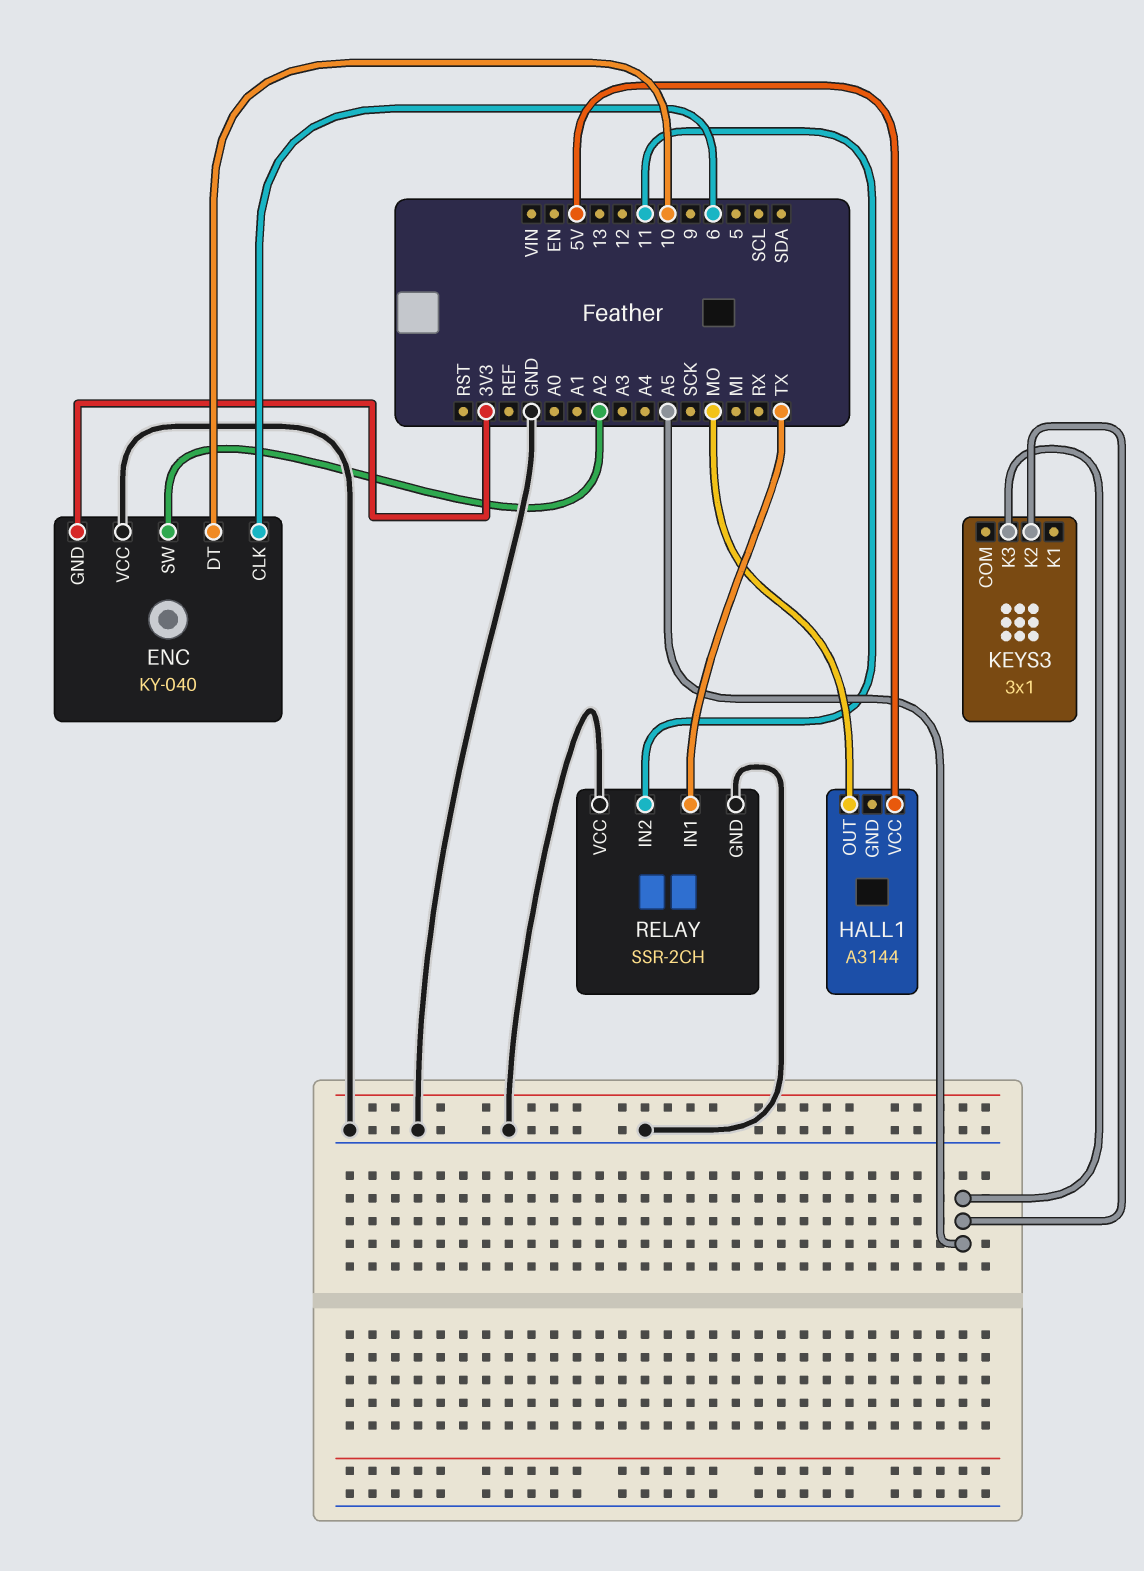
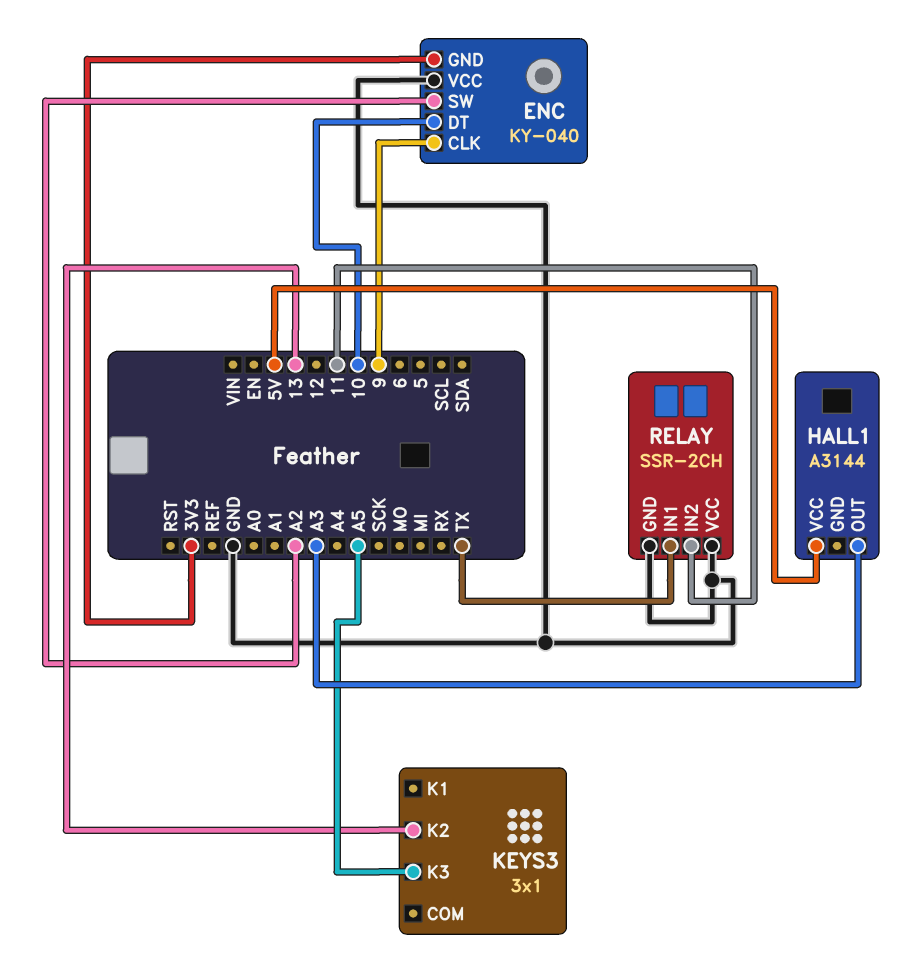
ENC pin CLK: 6 -> 9
HALL1 pin OUT: MO -> A3
KEYS3 pin K2: A5 -> 13

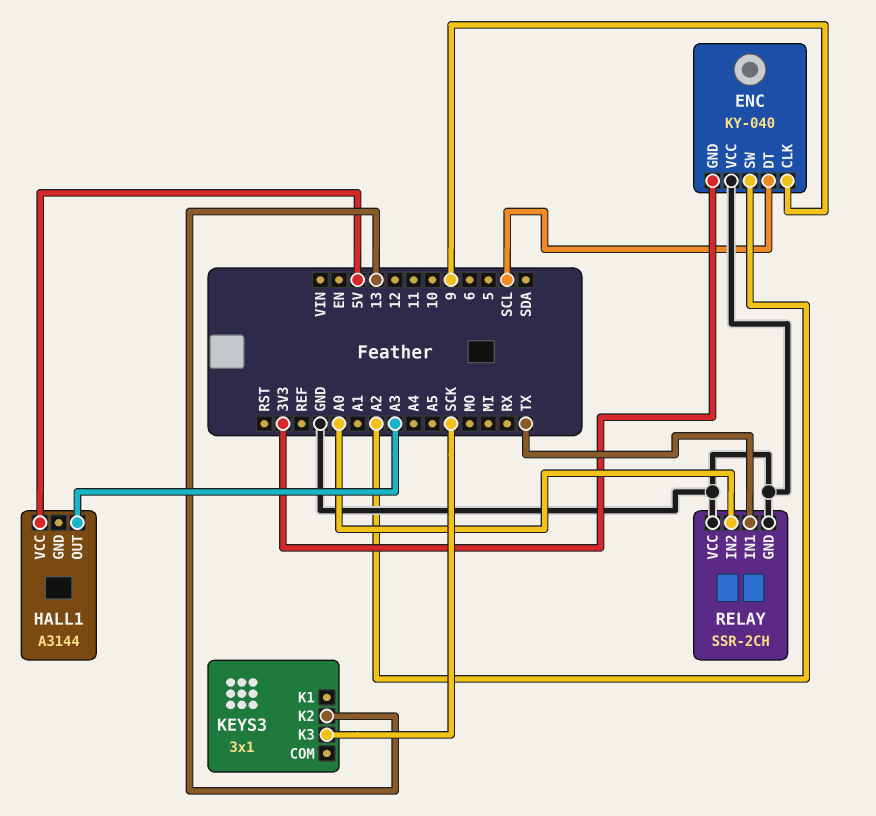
ENC pin DT: 10 -> SCL
KEYS3 pin K3: A5 -> SCK
RELAY pin IN2: 11 -> A0

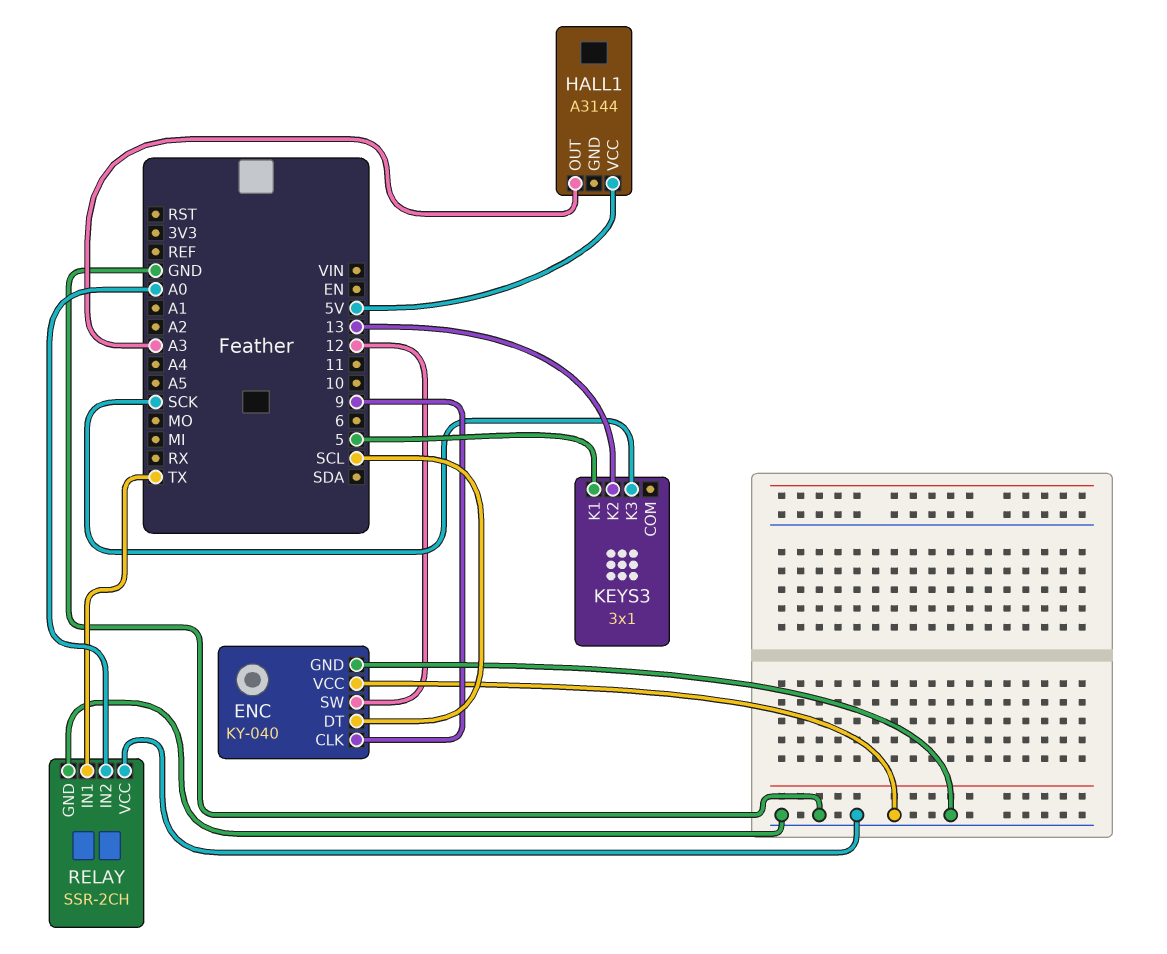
ENC pin GND: 3V3 -> GND
ENC pin SW: A2 -> 12
KEYS3 pin K1: none -> 5

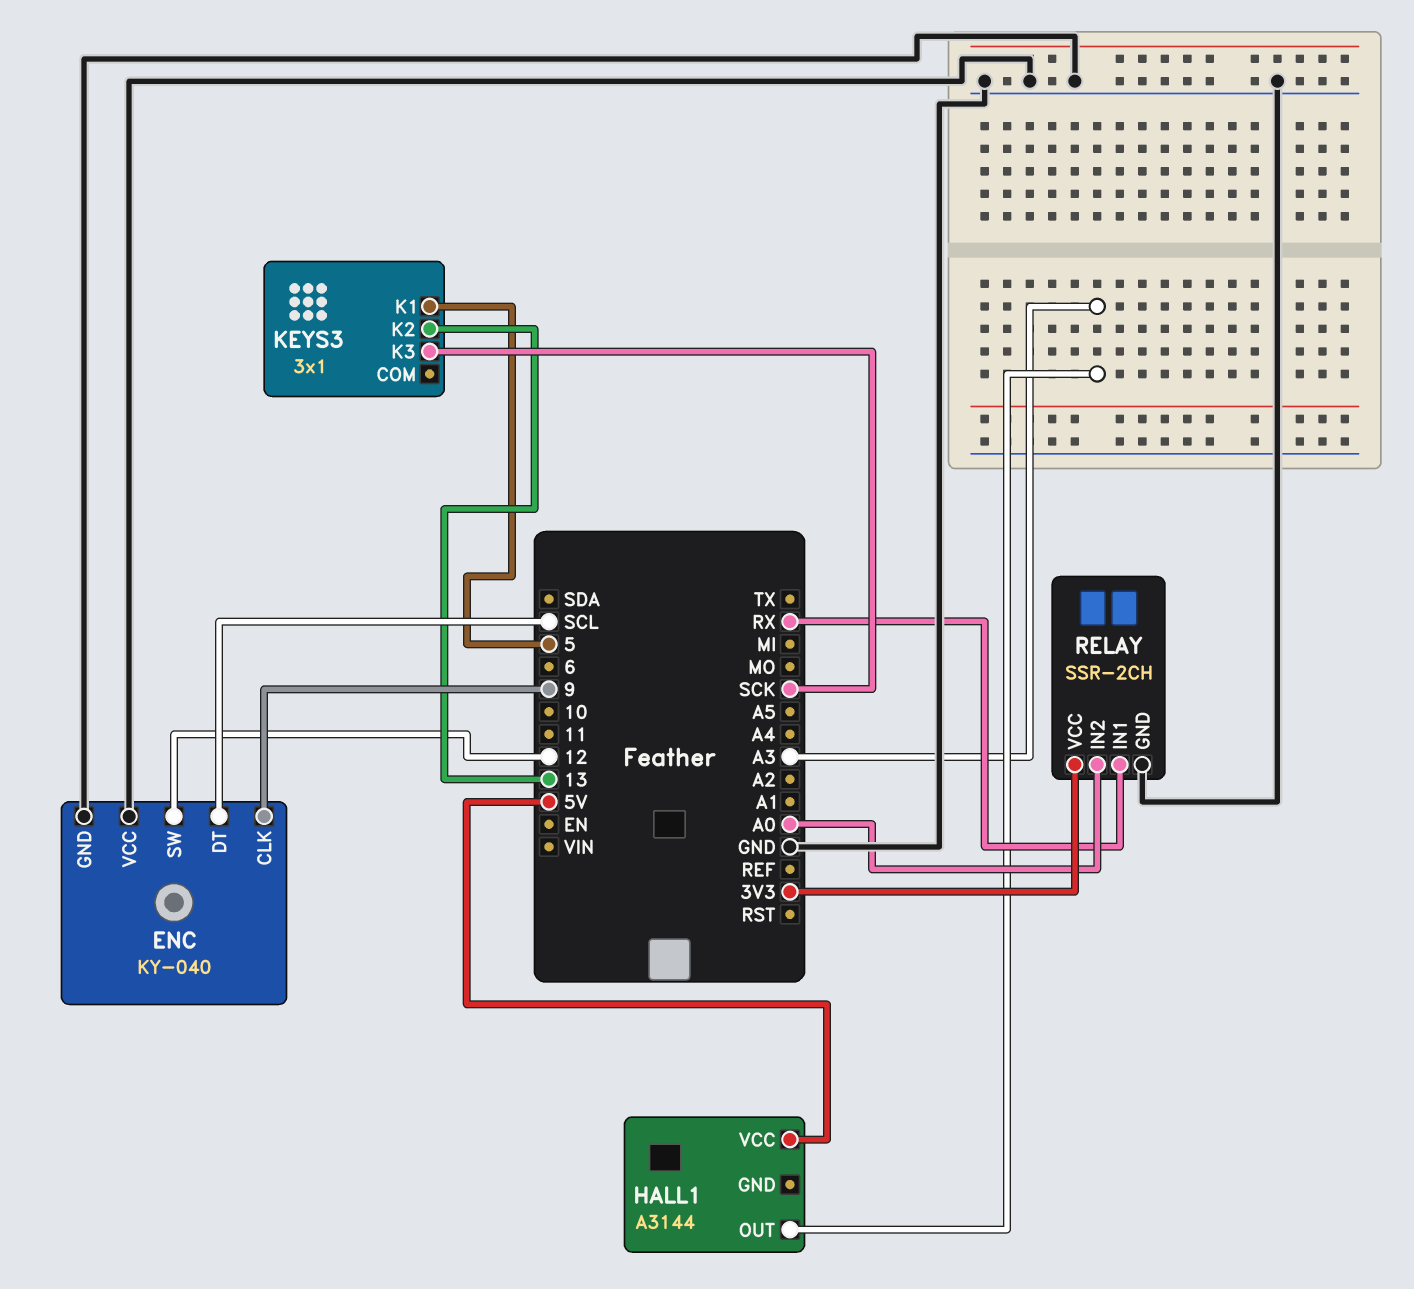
RELAY pin IN1: TX -> RX
RELAY pin VCC: GND -> 3V3

